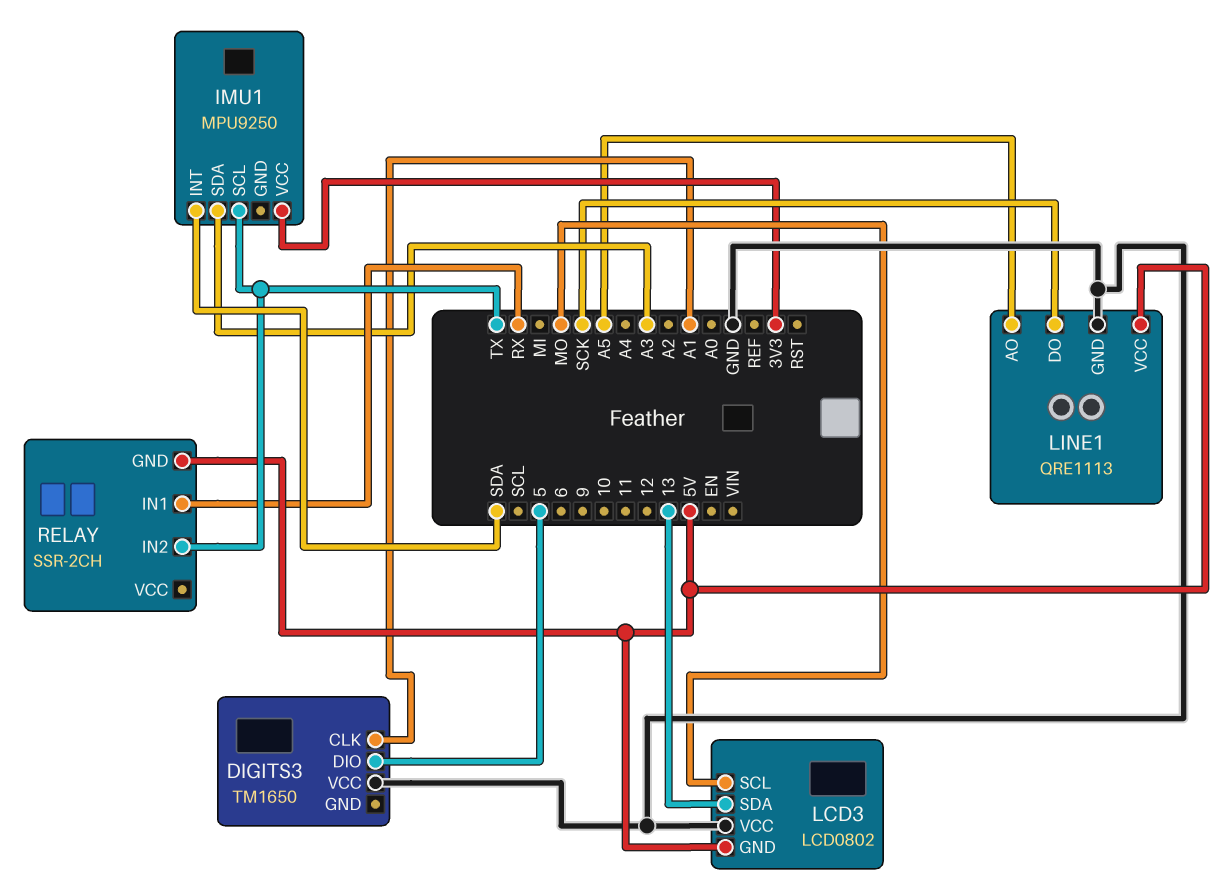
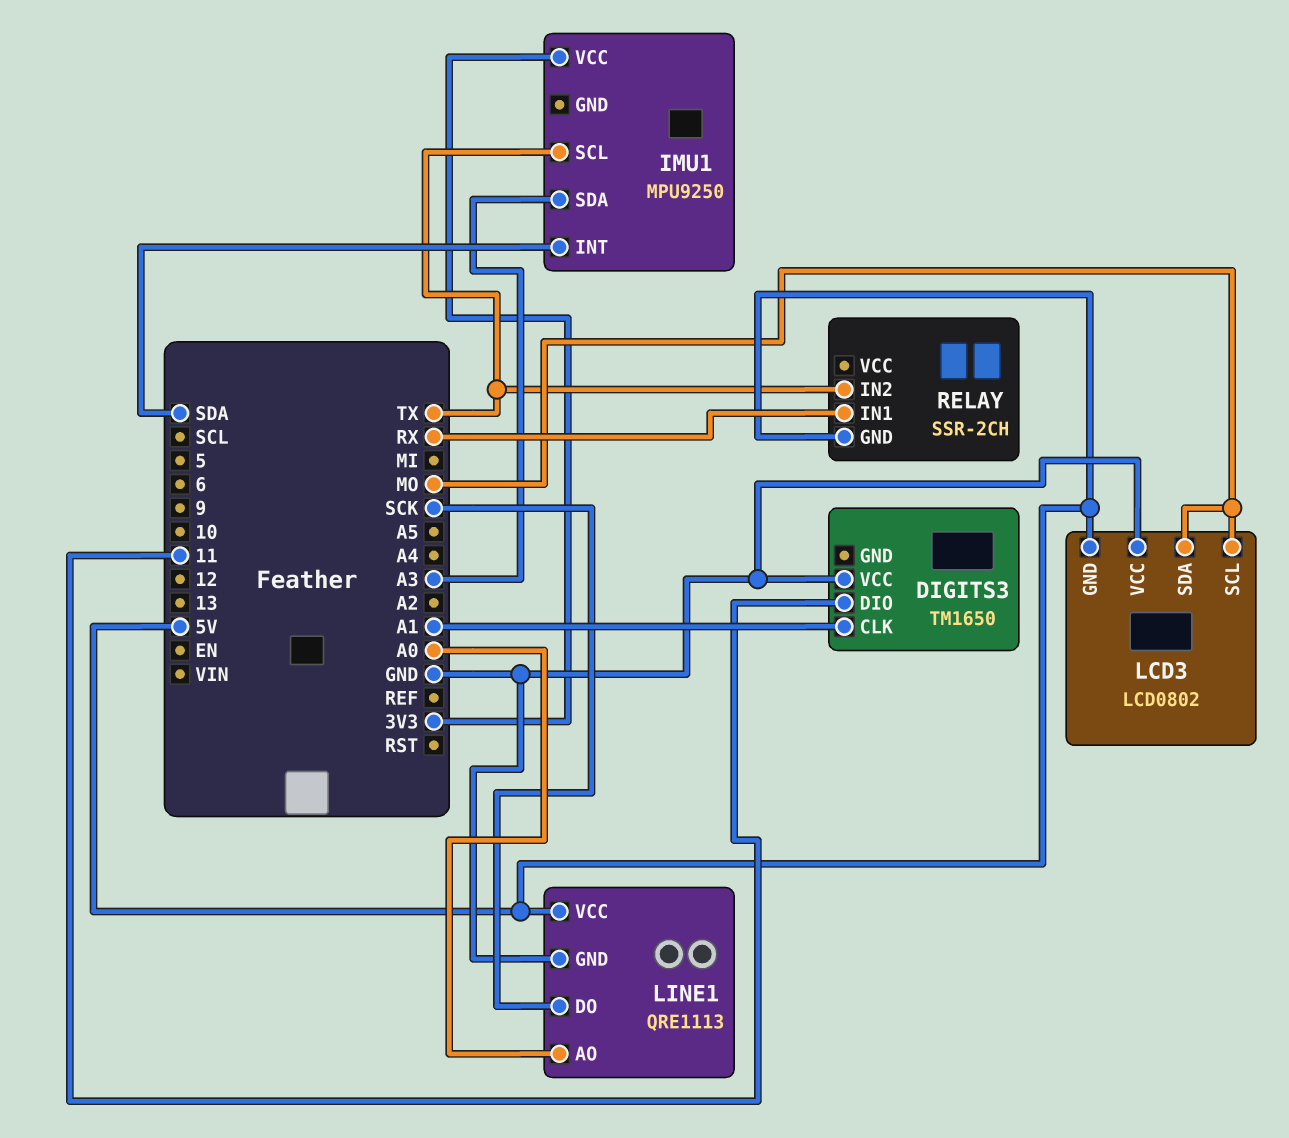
DIGITS3 pin DIO: 5 -> 11
LCD3 pin SDA: 13 -> MO
LINE1 pin AO: A5 -> A0

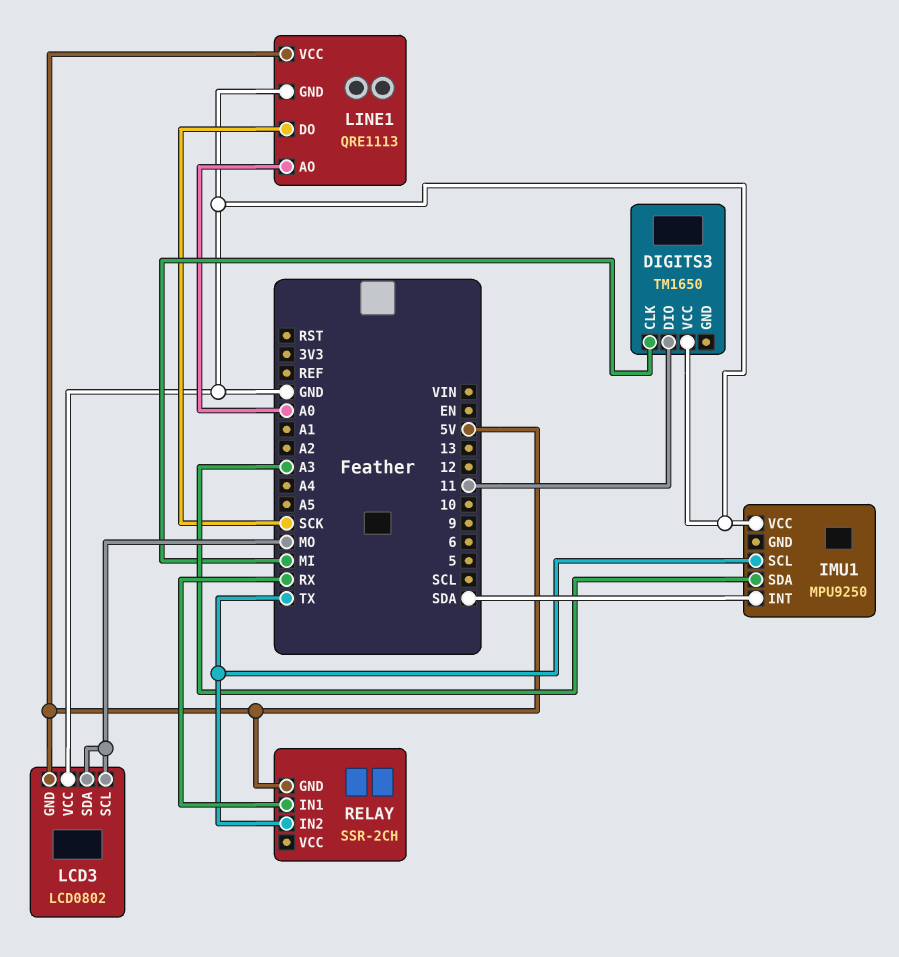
DIGITS3 pin CLK: A1 -> MI
IMU1 pin VCC: 3V3 -> GND

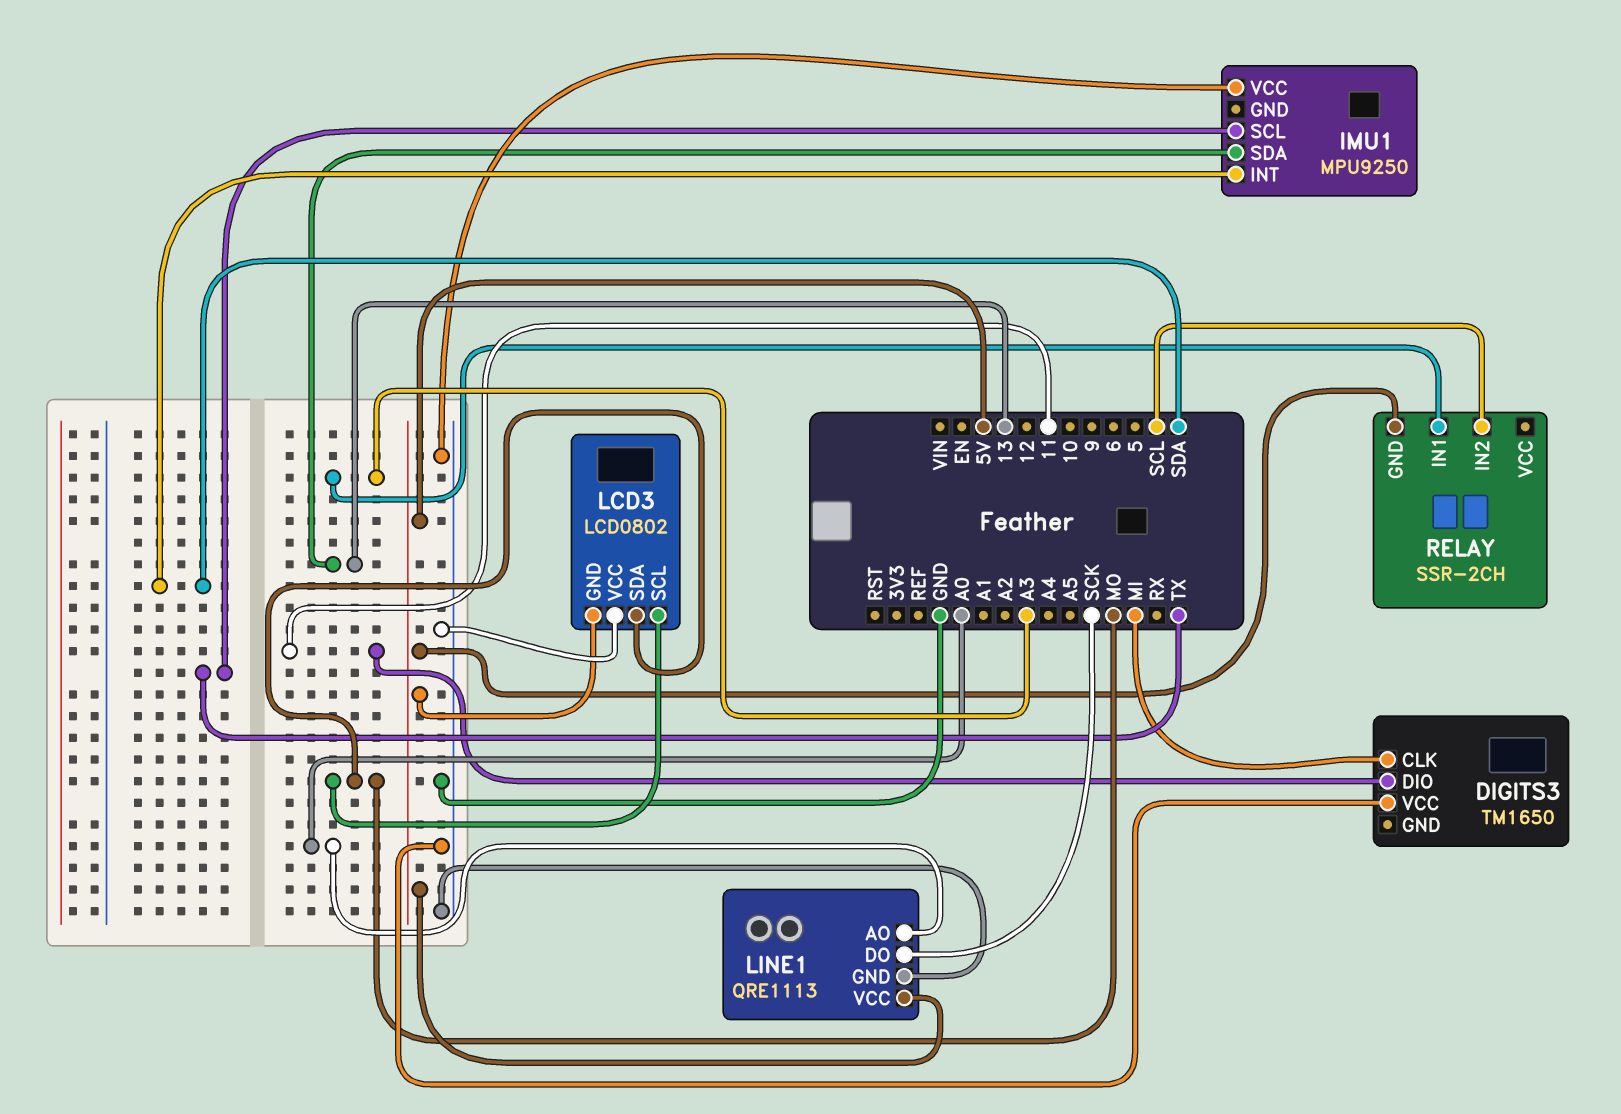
IMU1 pin SDA: A3 -> 13
RELAY pin IN1: RX -> A3
RELAY pin IN2: TX -> SCL

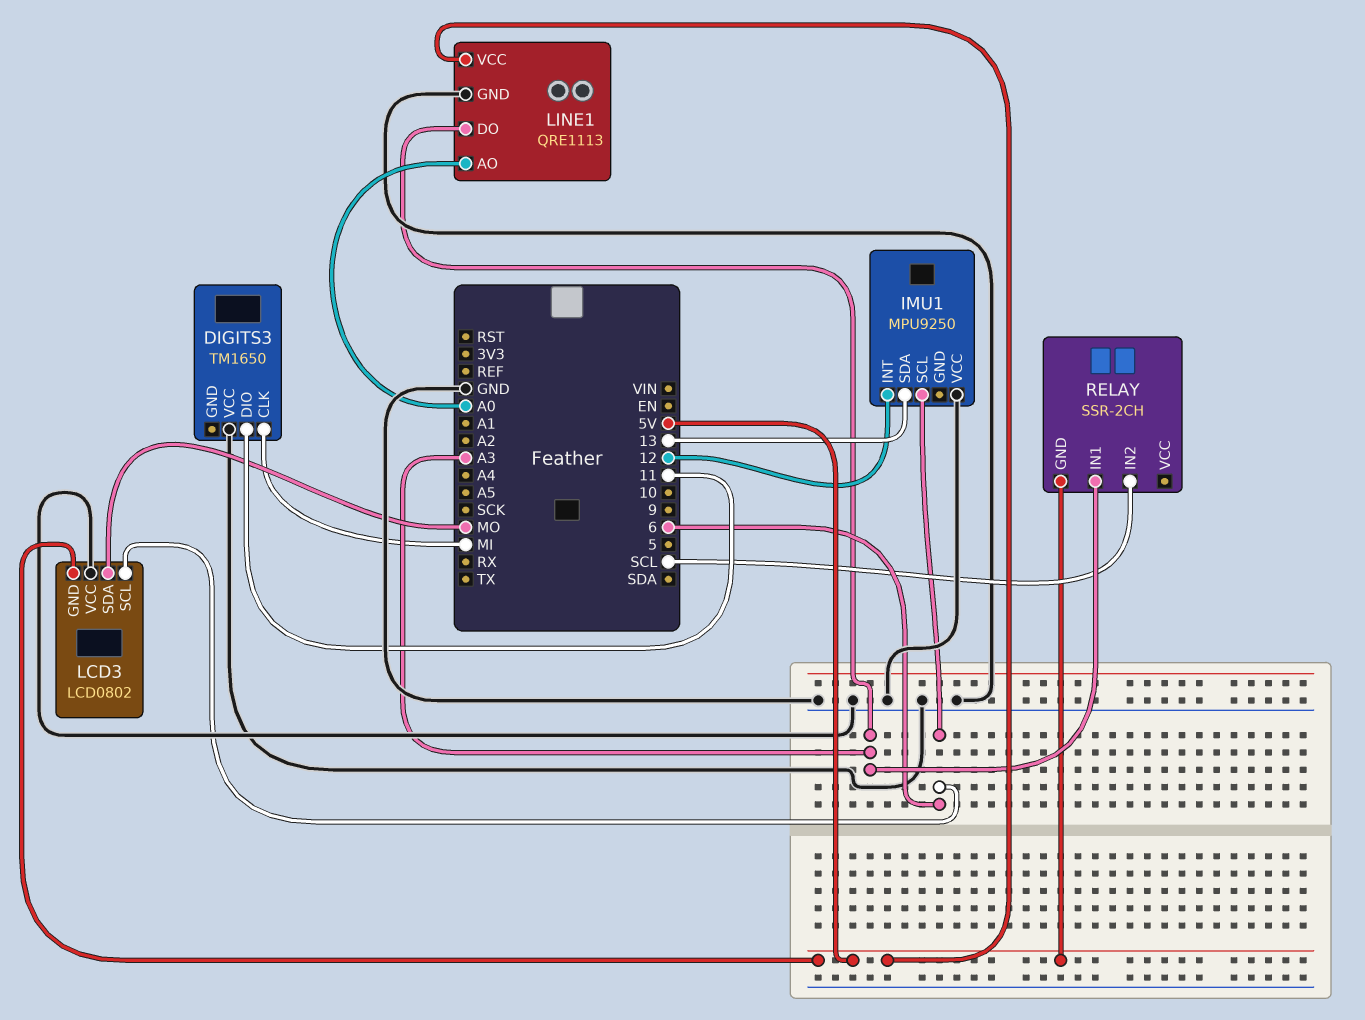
IMU1 pin INT: SDA -> 12
IMU1 pin SCL: TX -> 6
LCD3 pin SCL: MO -> 6
LINE1 pin DO: SCK -> A3

